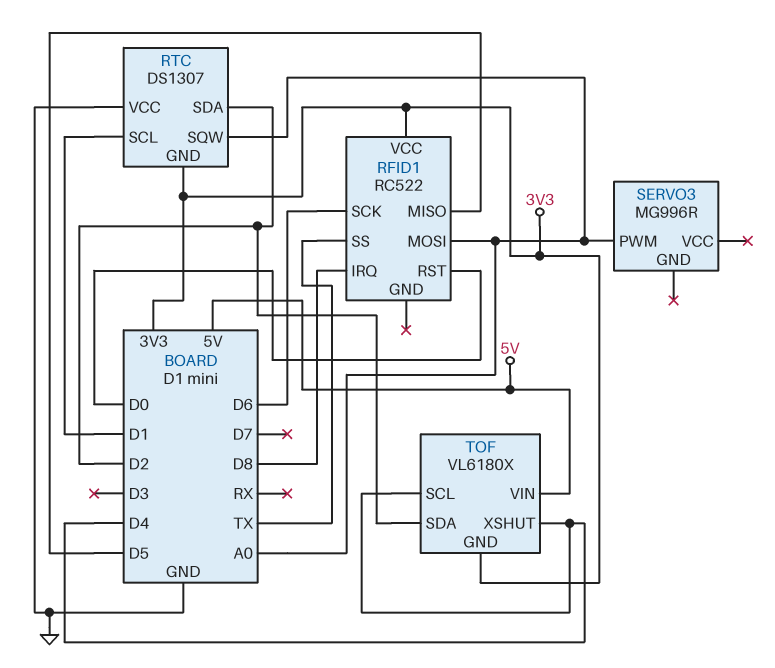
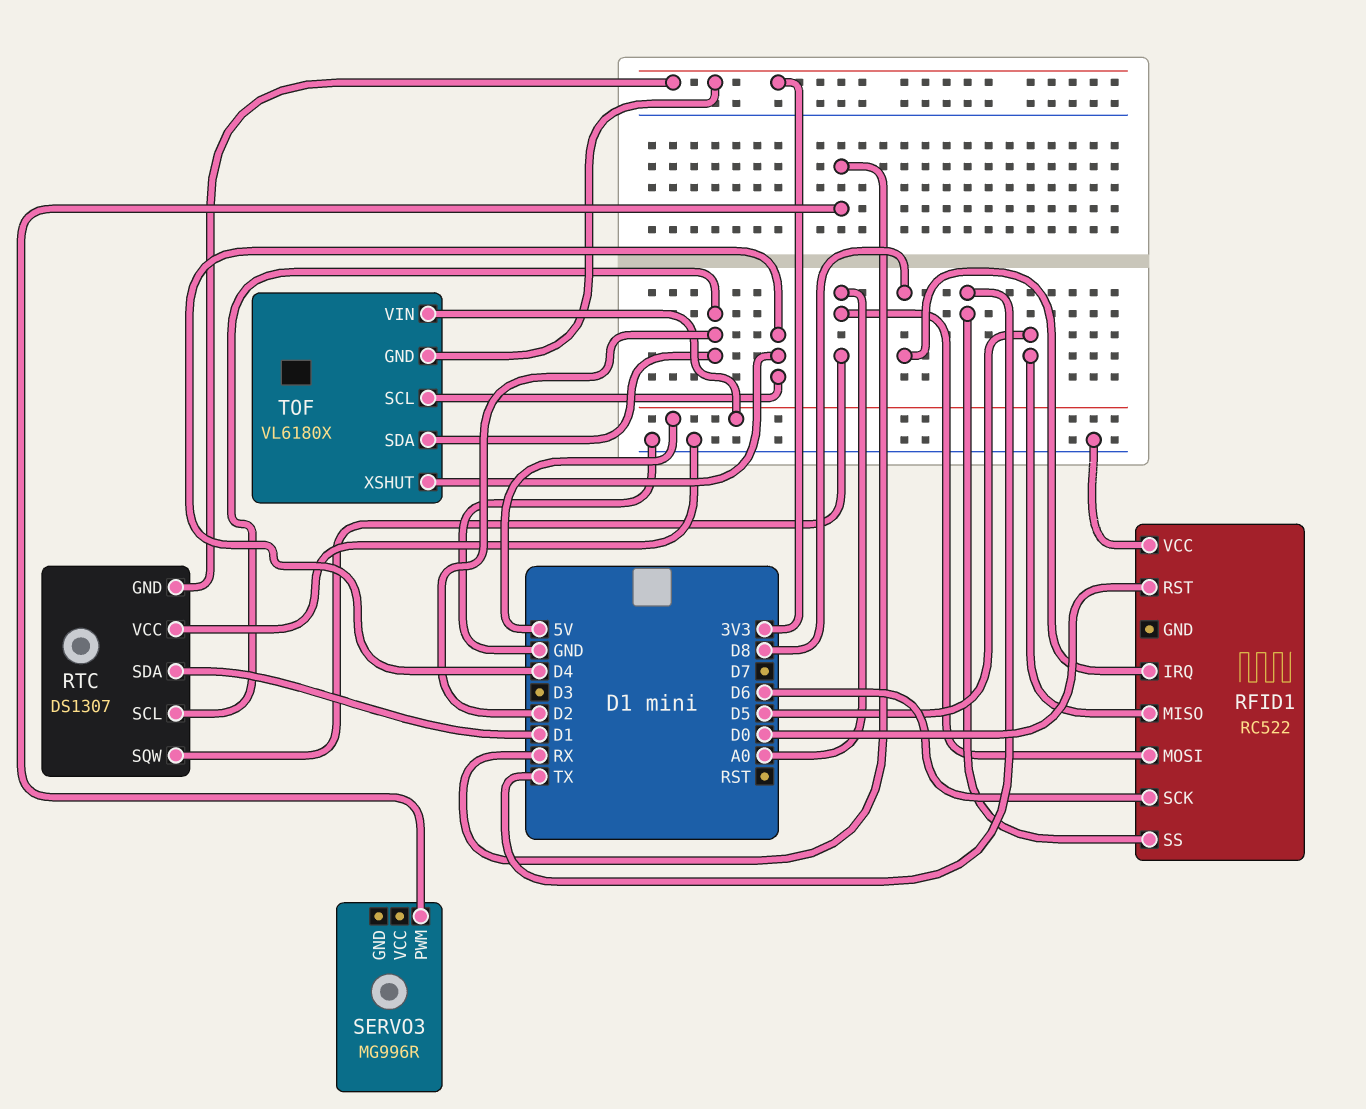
RFID1 pin VCC: 3V3 -> GND
RTC pin SCL: D1 -> D2
RTC pin SDA: D2 -> D1
SERVO3 pin PWM: A0 -> RX

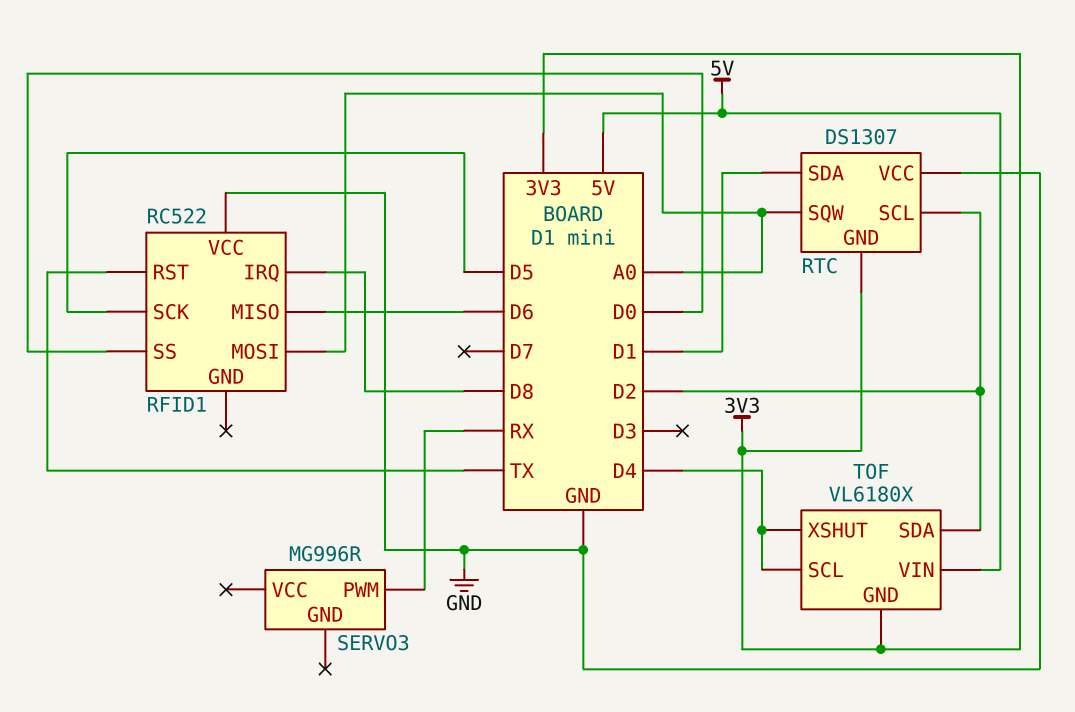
RFID1 pin MISO: D5 -> D6
RFID1 pin RST: D0 -> TX
RFID1 pin SCK: D6 -> D5
RFID1 pin SS: TX -> D0

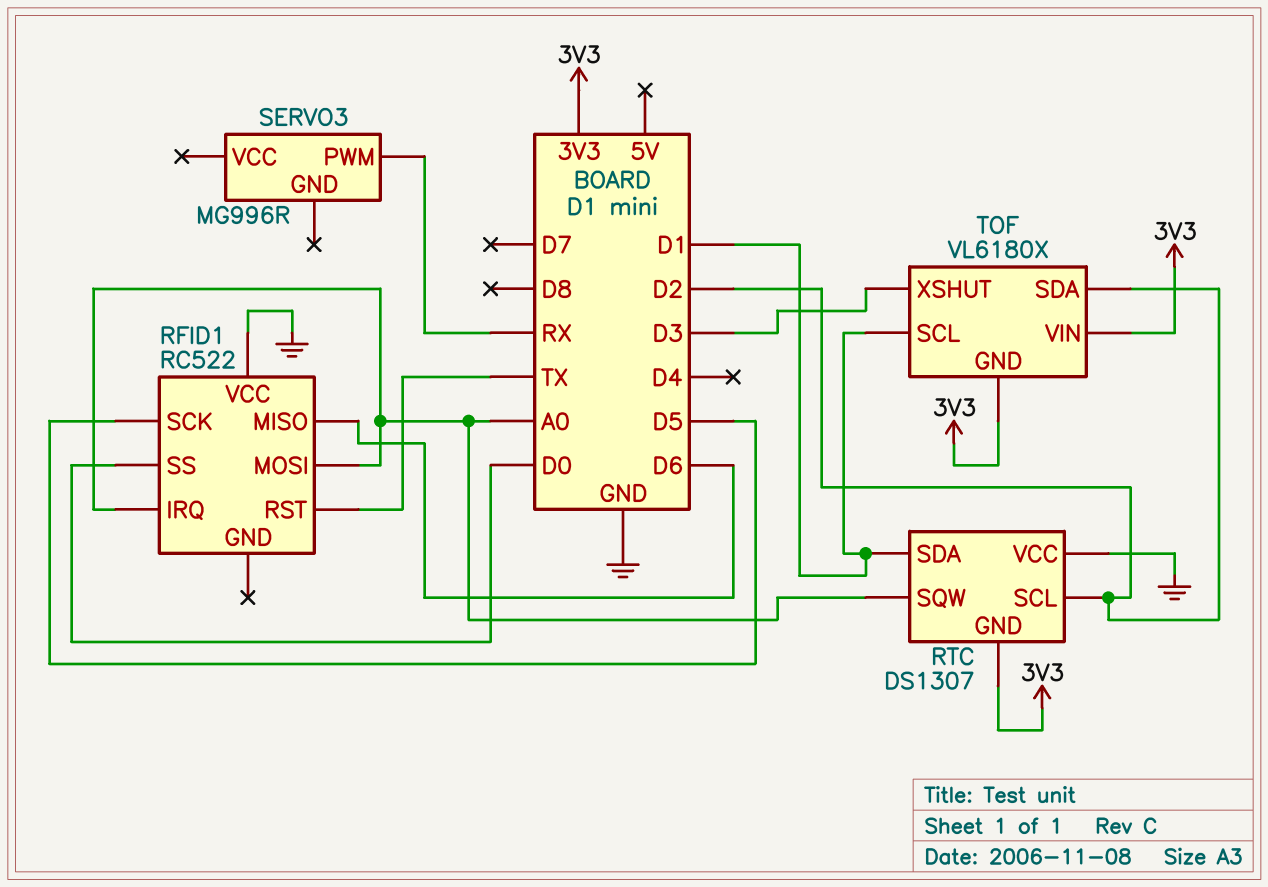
RFID1 pin IRQ: D8 -> A0
TOF pin SCL: D4 -> D1
TOF pin VIN: 5V -> 3V3
TOF pin XSHUT: D4 -> D3

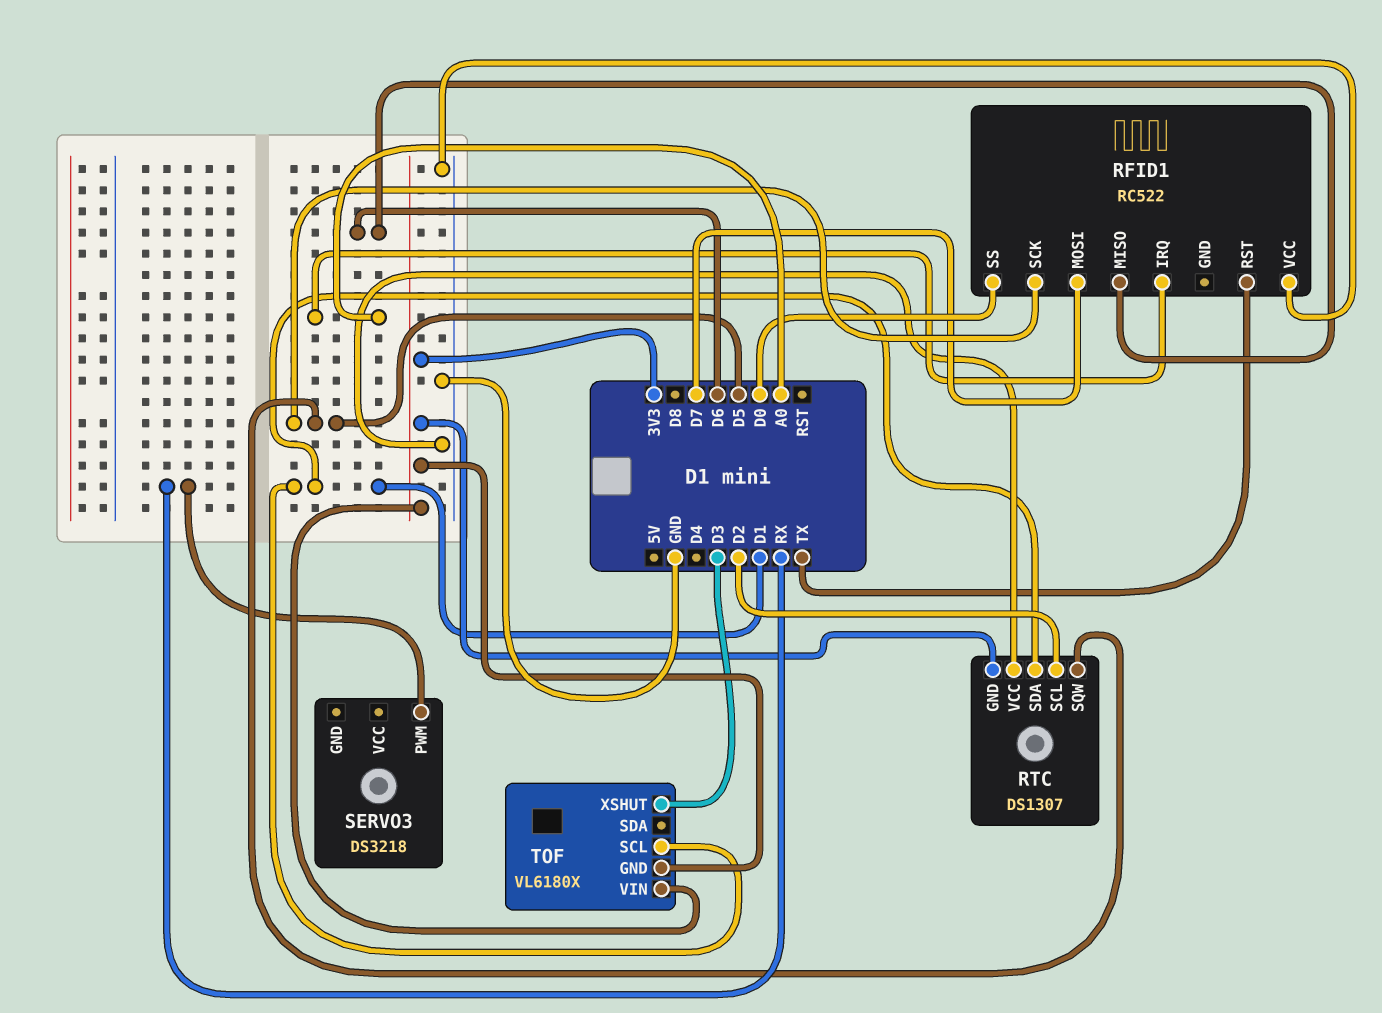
RFID1 pin MOSI: A0 -> D7
RTC pin SQW: A0 -> D5
SERVO3: MG996R -> DS3218
TOF pin SDA: D2 -> none

